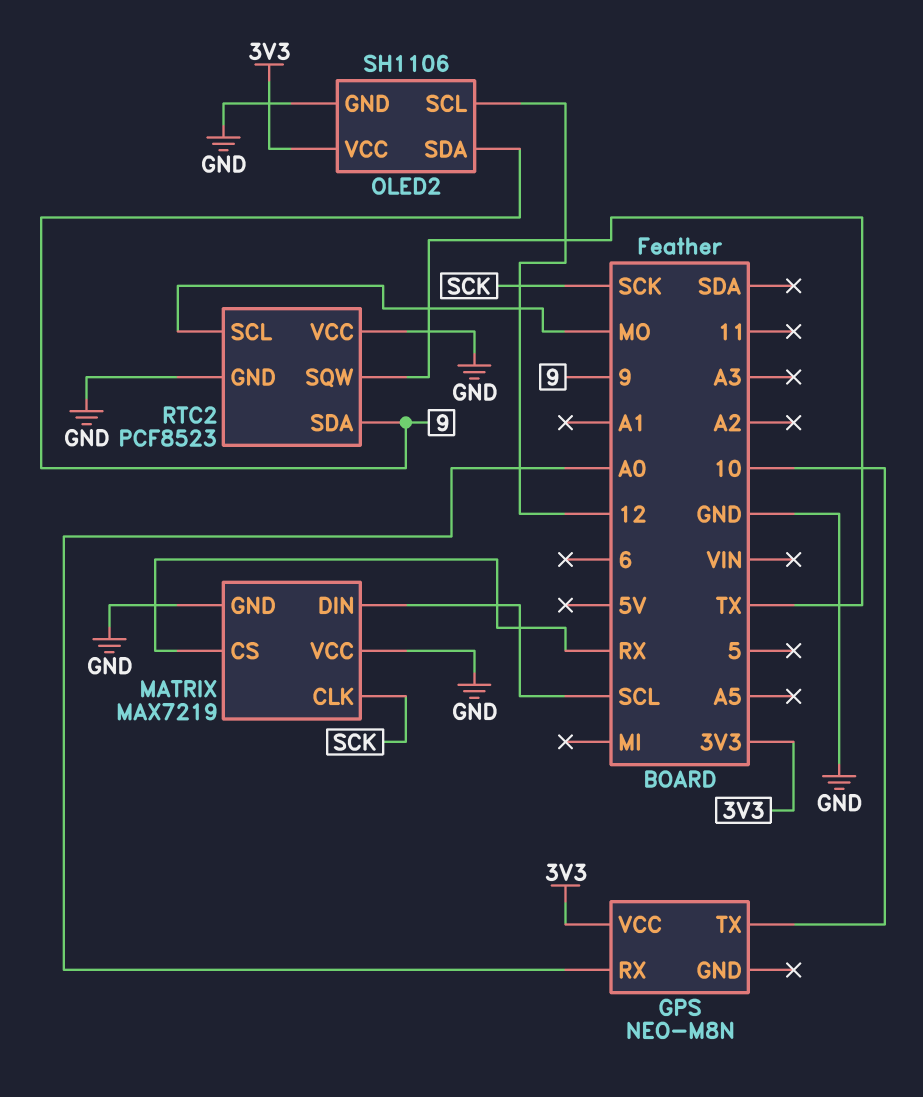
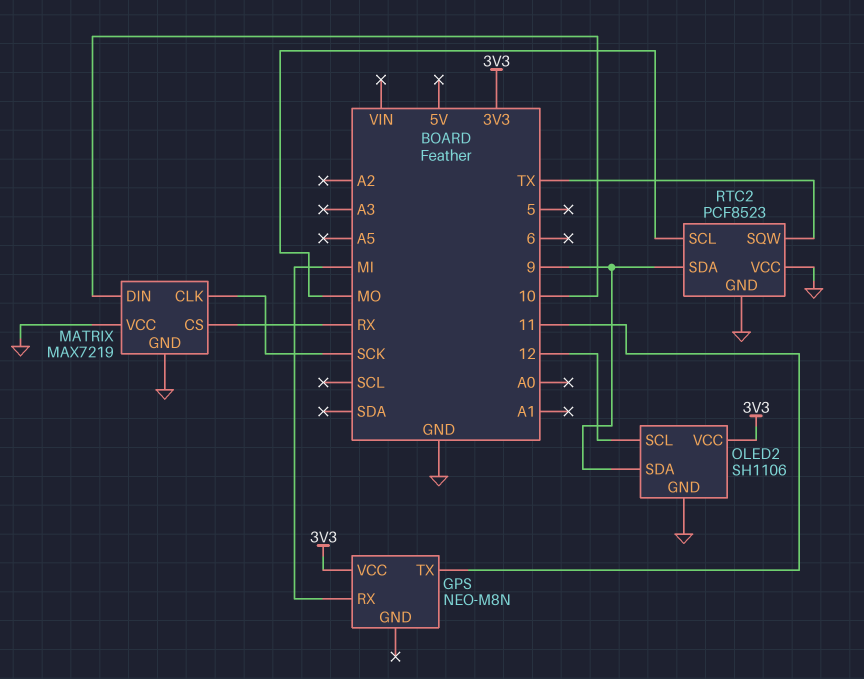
GPS pin RX: A0 -> MI
GPS pin TX: 10 -> 11
MATRIX pin DIN: SCL -> 10

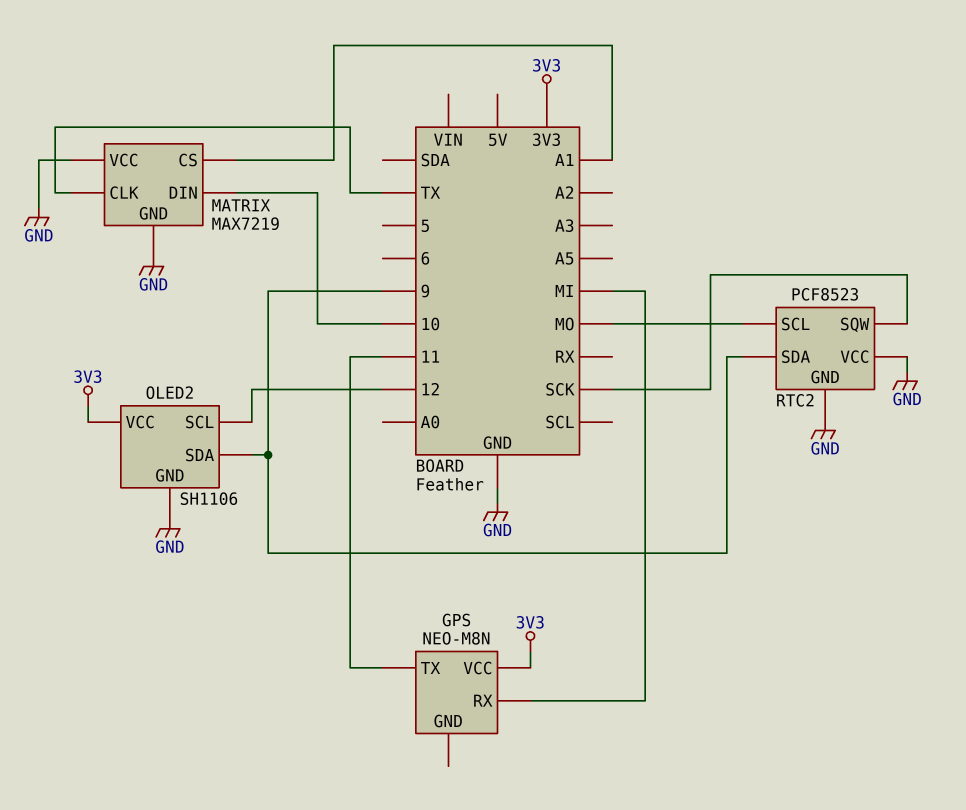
MATRIX pin CLK: SCK -> TX
MATRIX pin CS: RX -> A1
RTC2 pin SQW: TX -> SCK

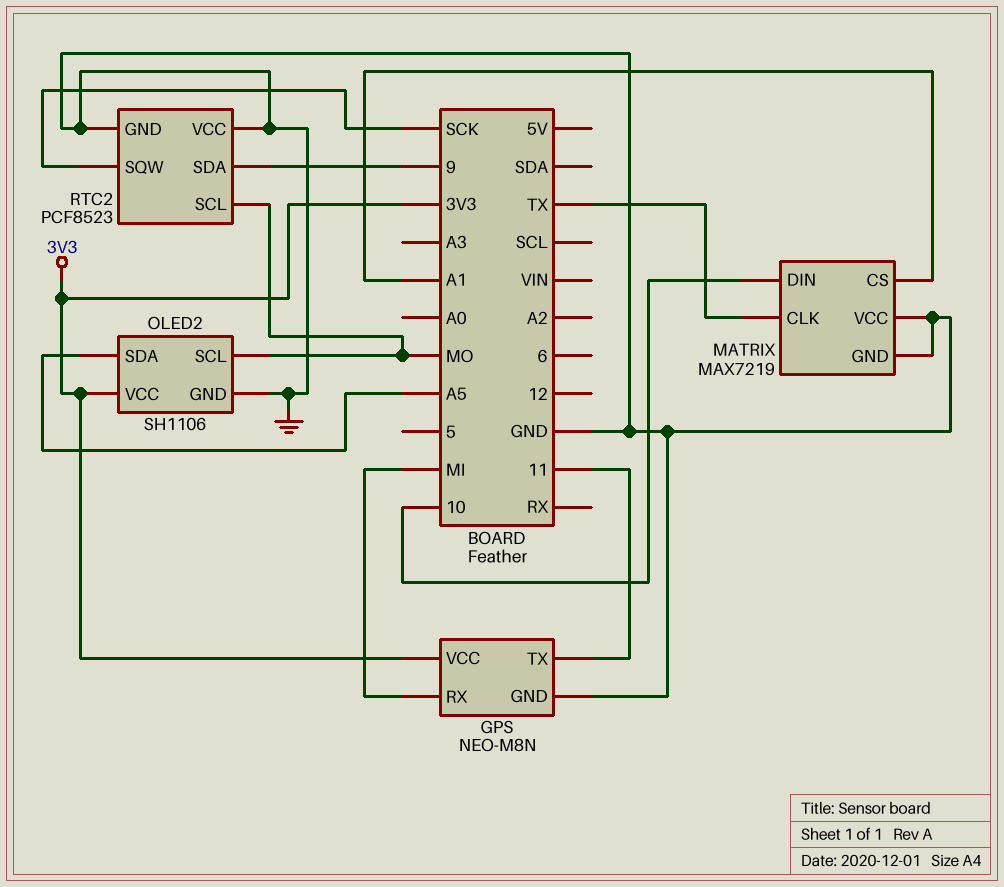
GPS pin GND: none -> GND
OLED2 pin SCL: 12 -> MO
OLED2 pin SDA: 9 -> A5

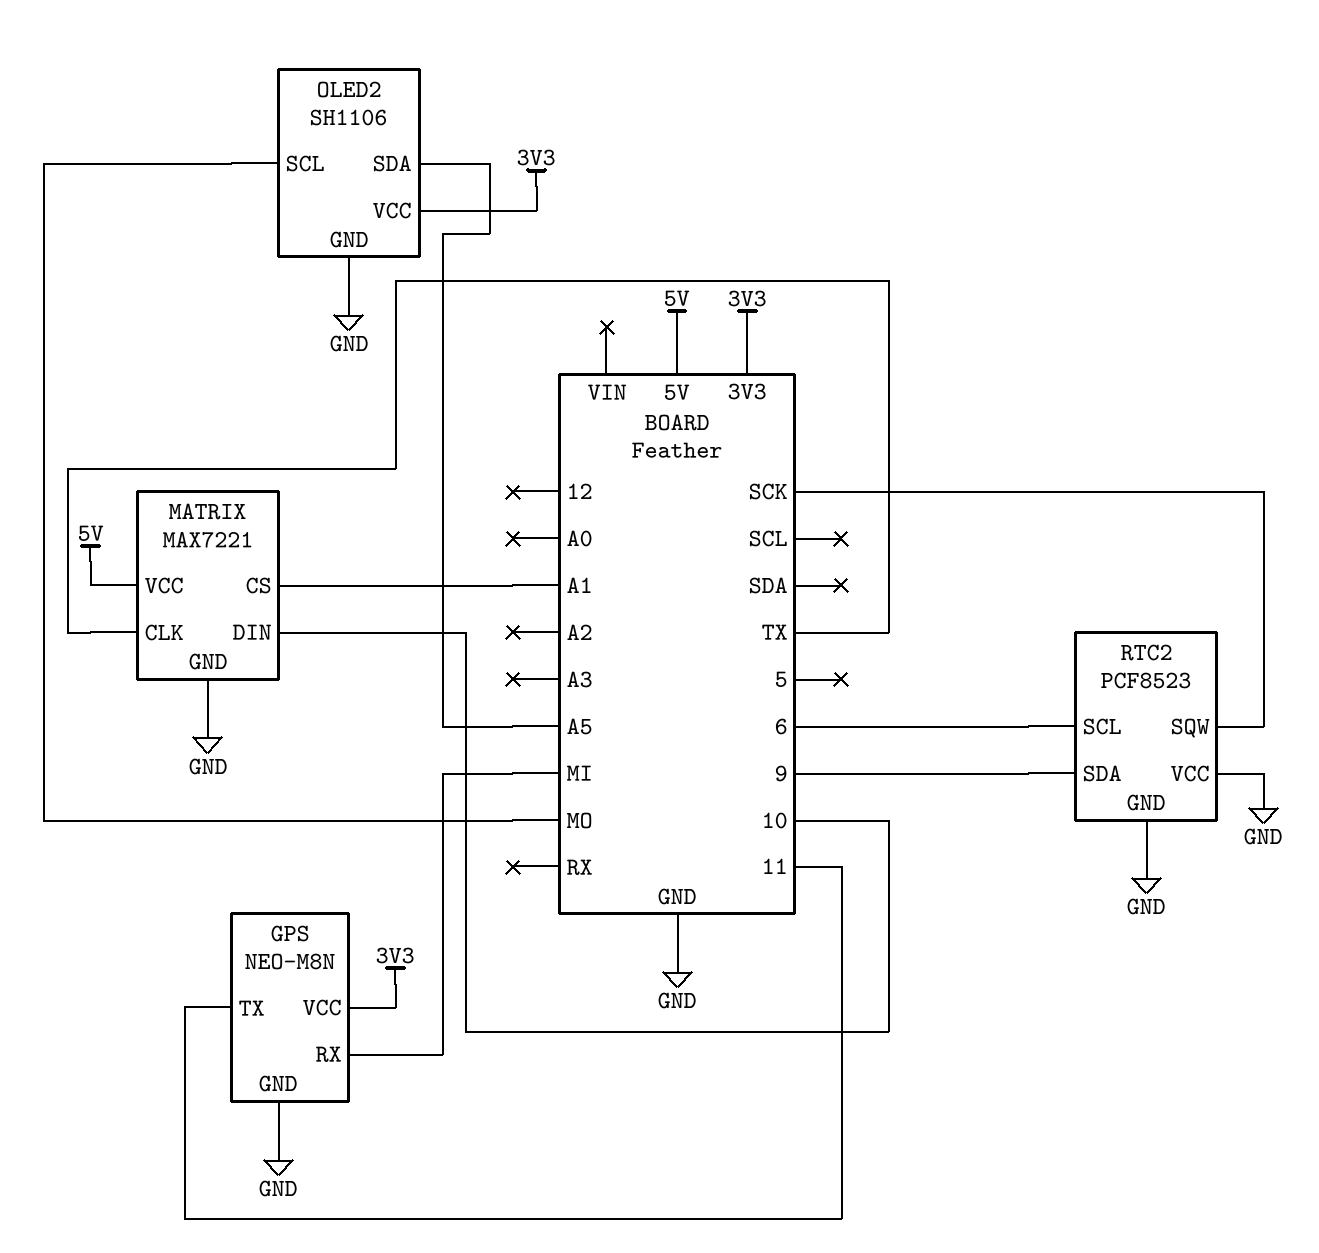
MATRIX: MAX7219 -> MAX7221
MATRIX pin VCC: GND -> 5V
RTC2 pin SCL: MO -> 6

